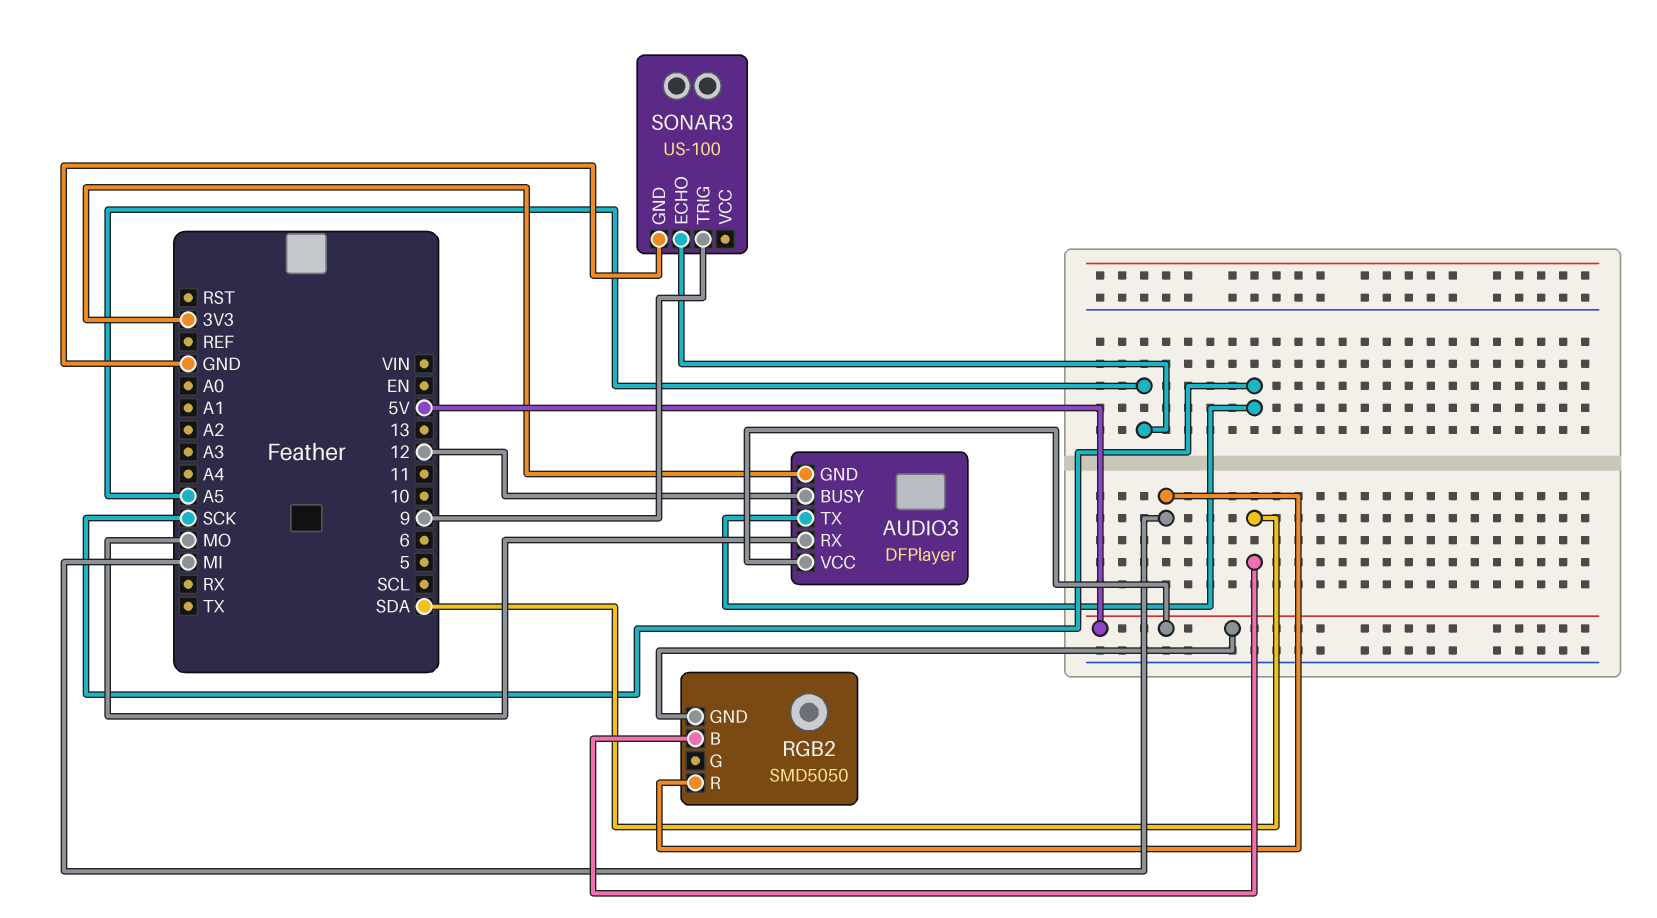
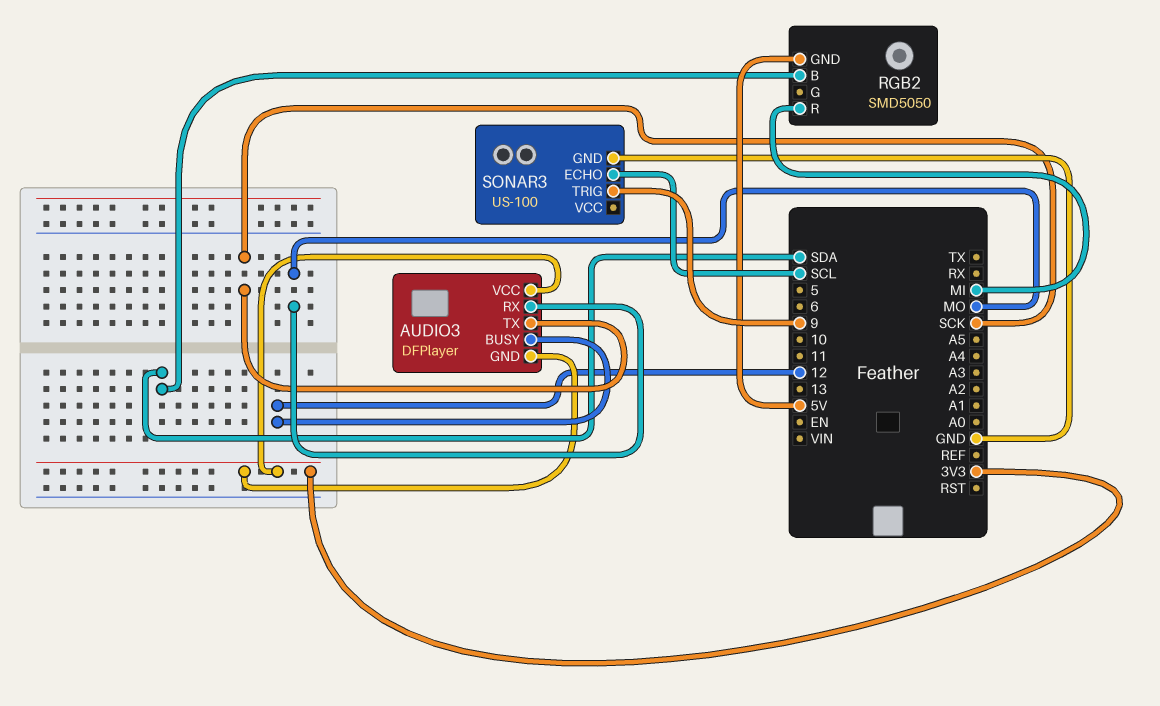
AUDIO3 pin VCC: 5V -> 3V3
SONAR3 pin ECHO: A5 -> SCL

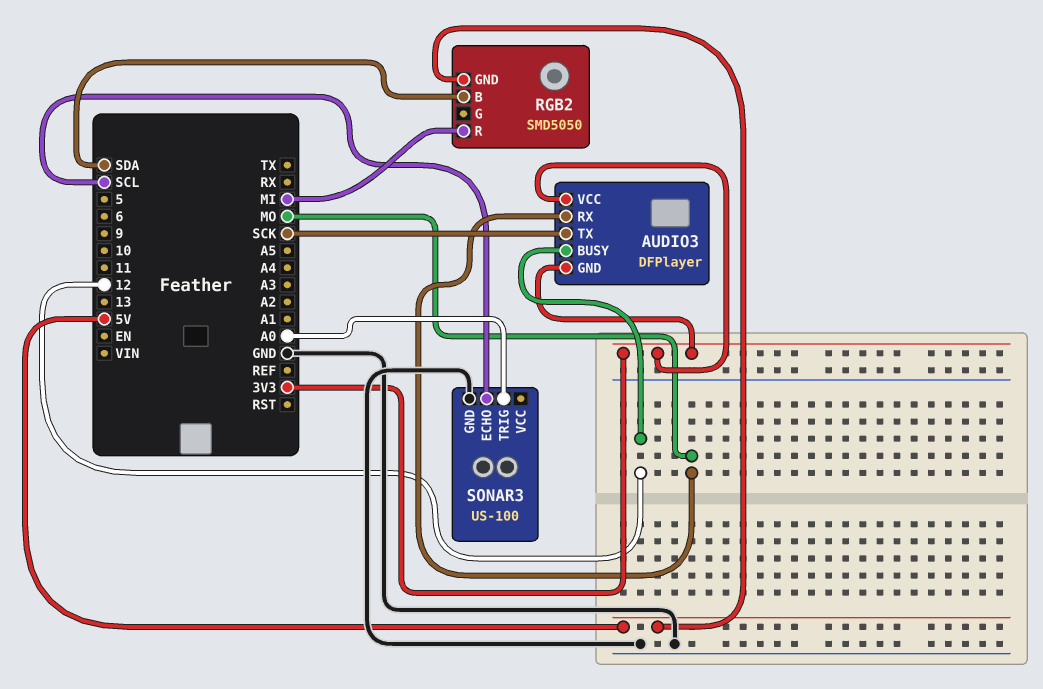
SONAR3 pin TRIG: 9 -> A0

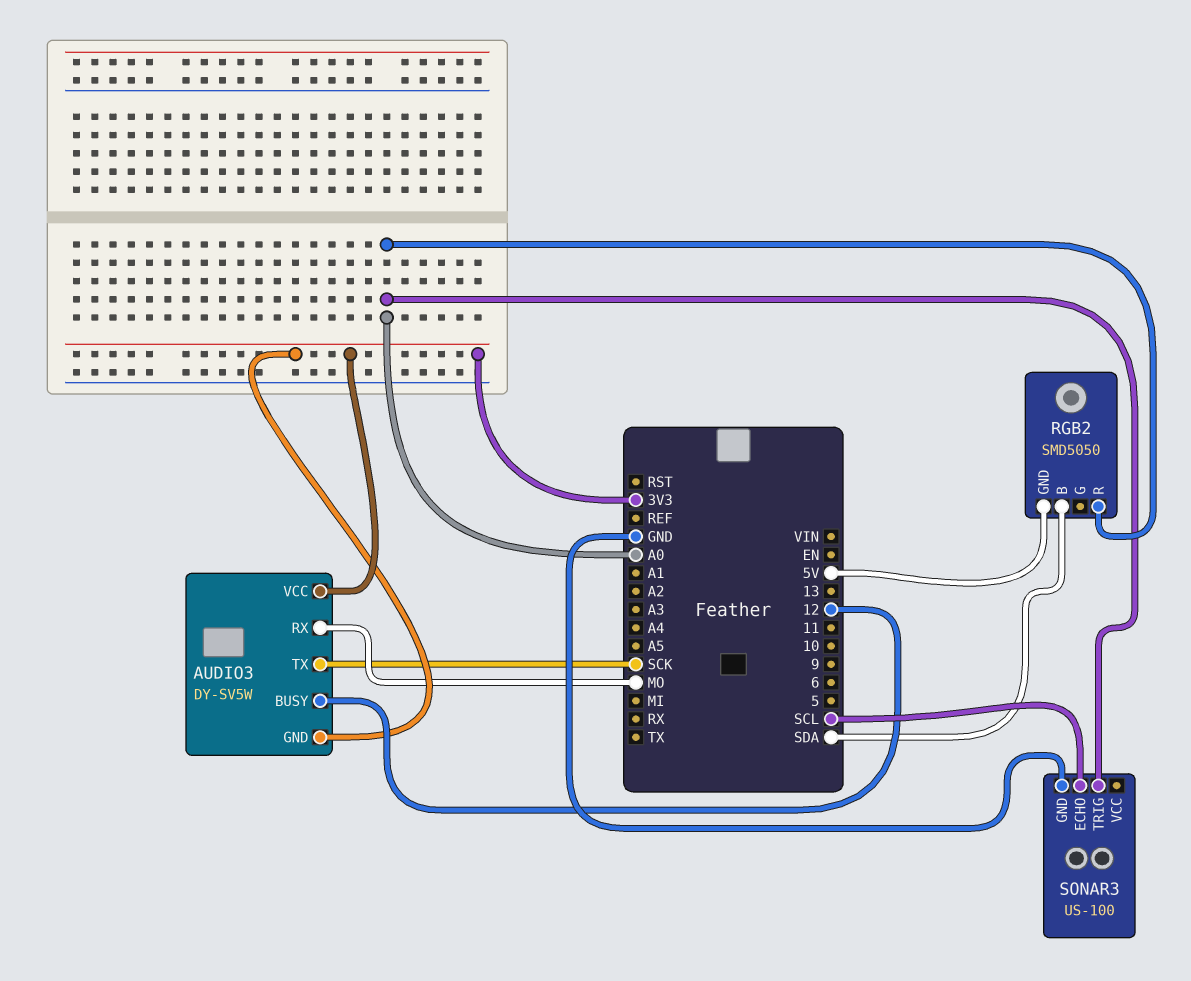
AUDIO3: DFPlayer -> DY-SV5W
RGB2 pin R: MI -> A0

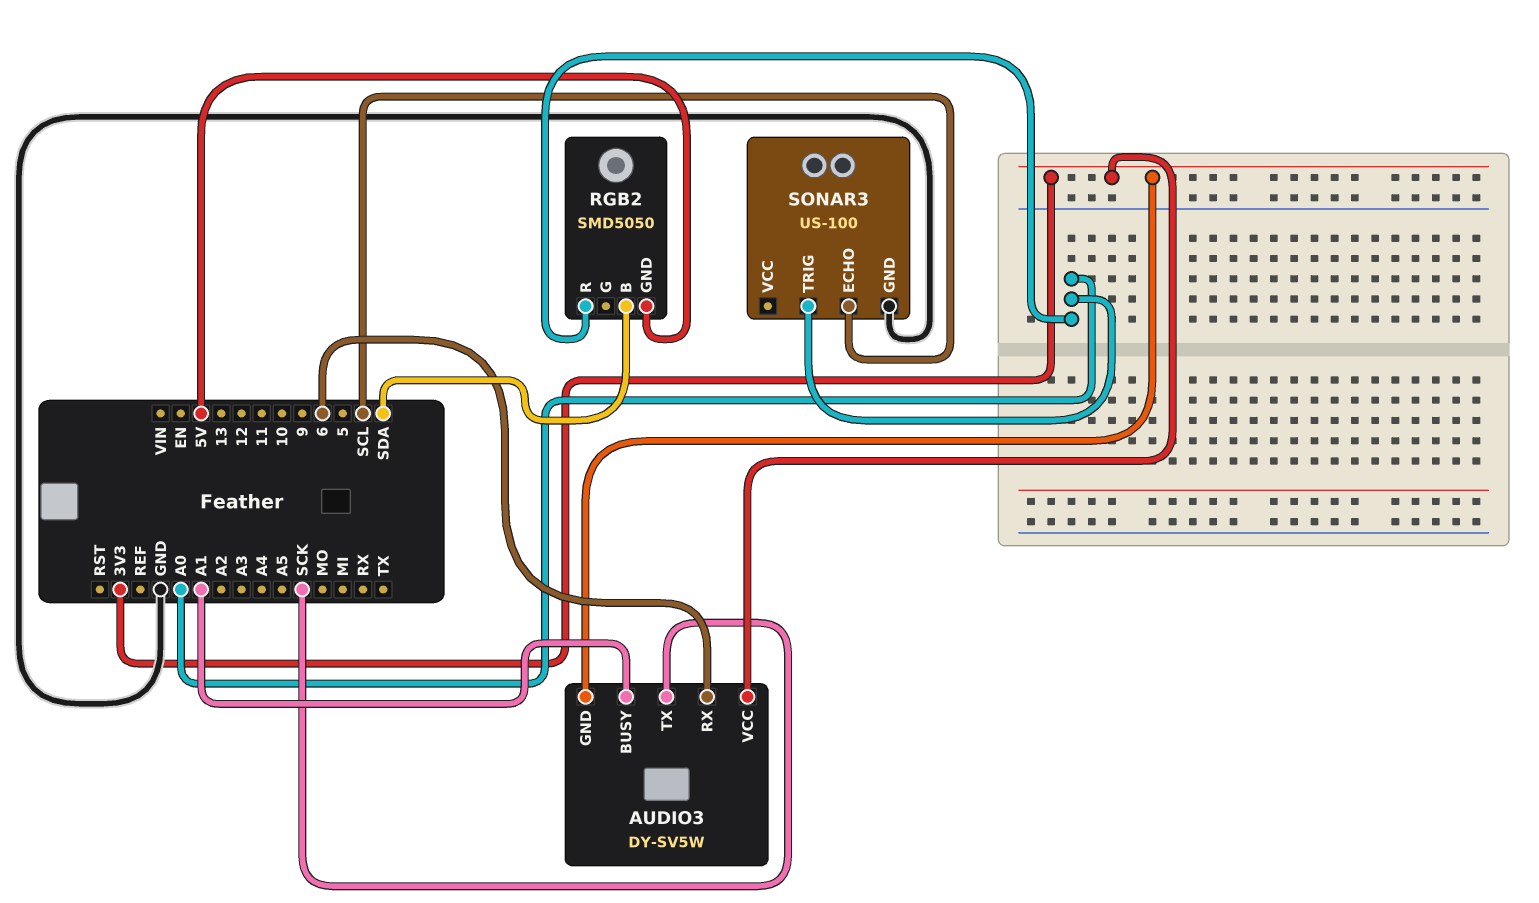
AUDIO3 pin BUSY: 12 -> A1
AUDIO3 pin RX: MO -> 6

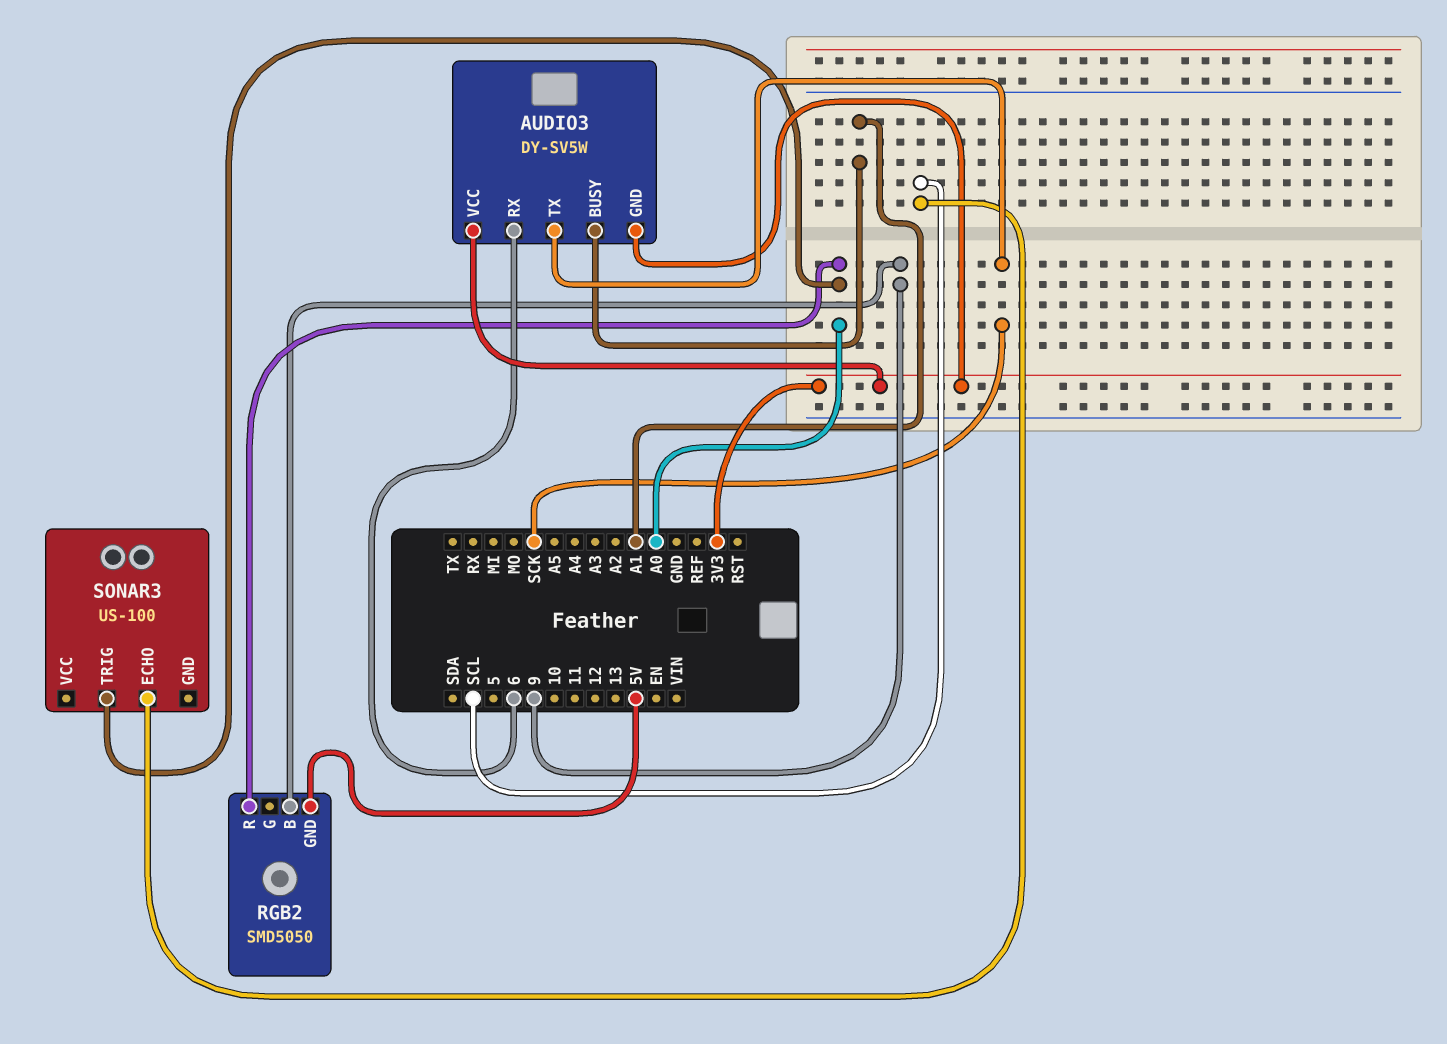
RGB2 pin B: SDA -> 9
SONAR3 pin GND: GND -> none

